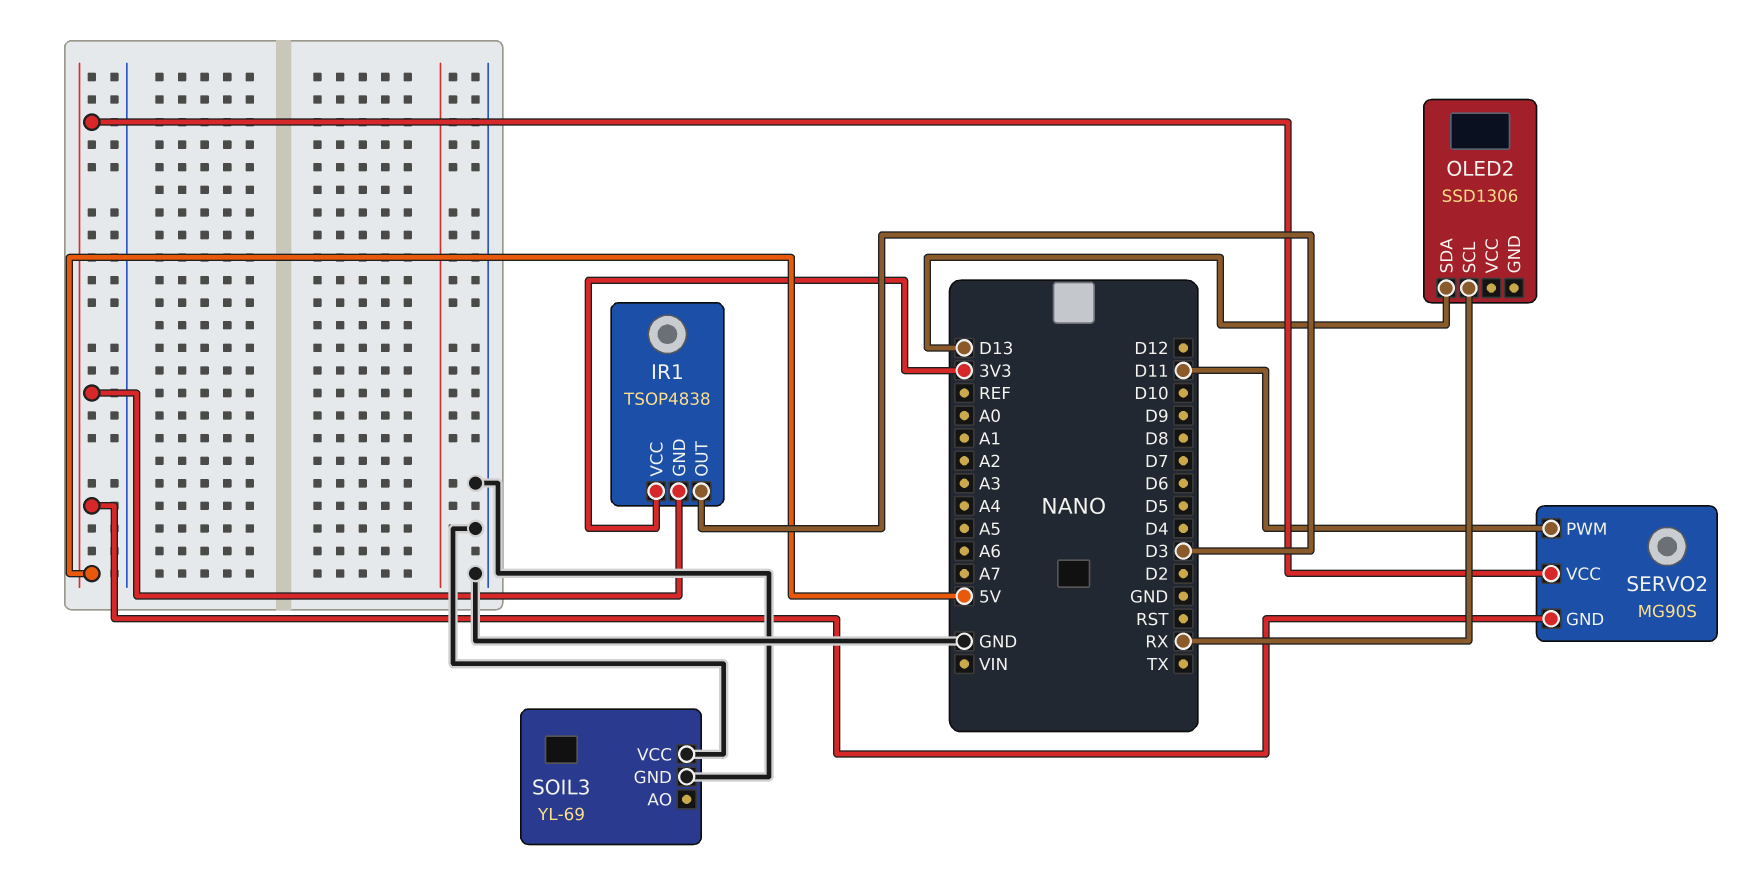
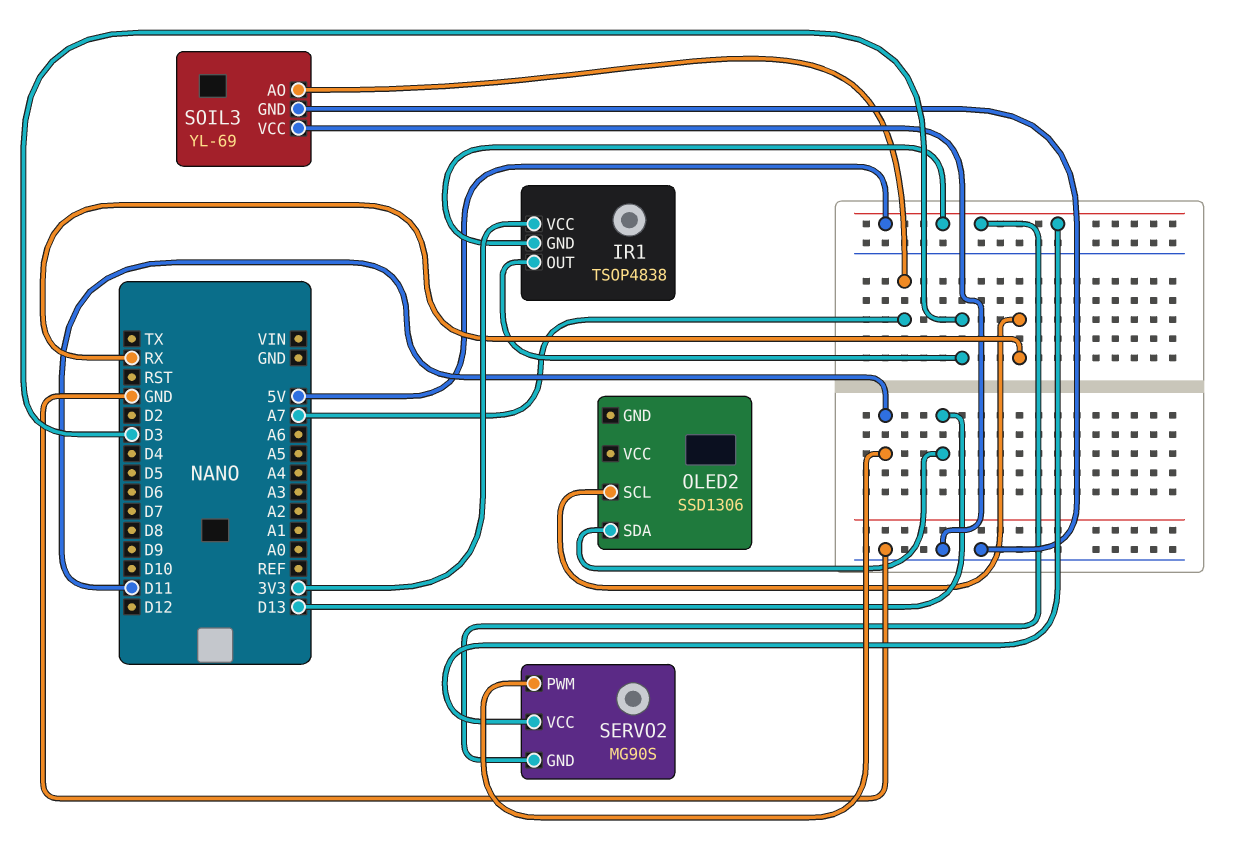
SOIL3 pin AO: none -> A7

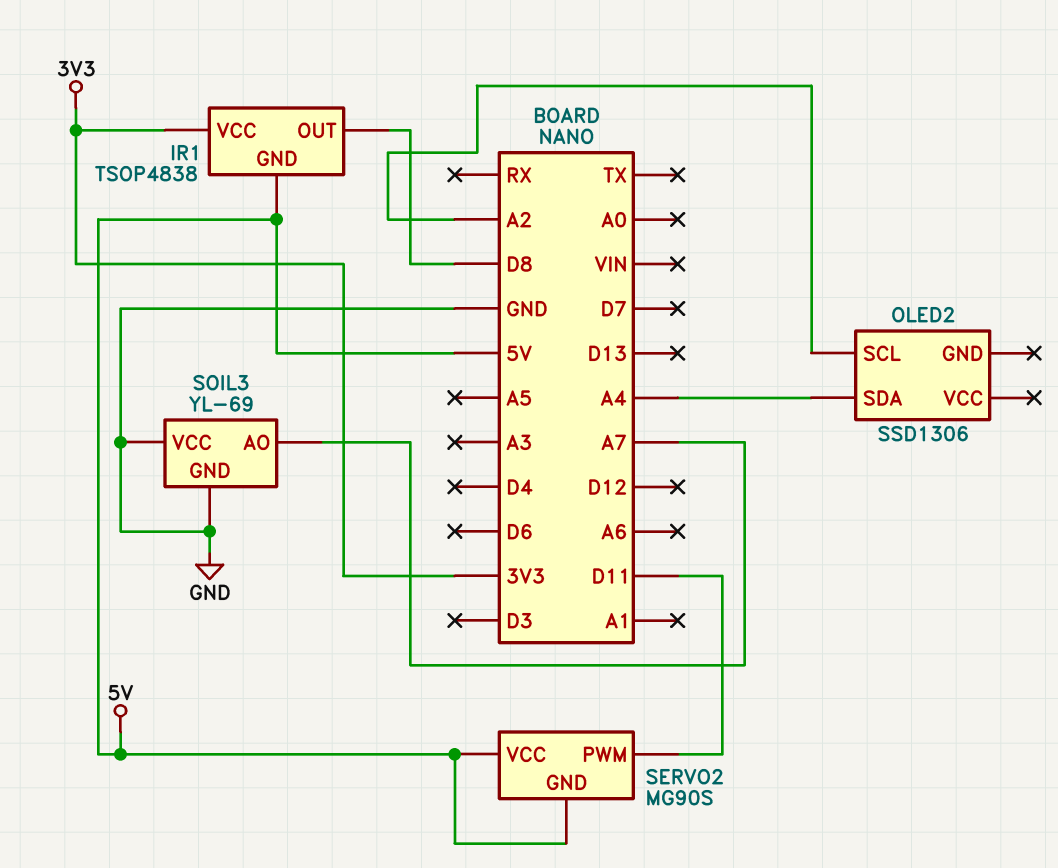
IR1 pin OUT: D3 -> D8
OLED2 pin SCL: RX -> A2
OLED2 pin SDA: D13 -> A4

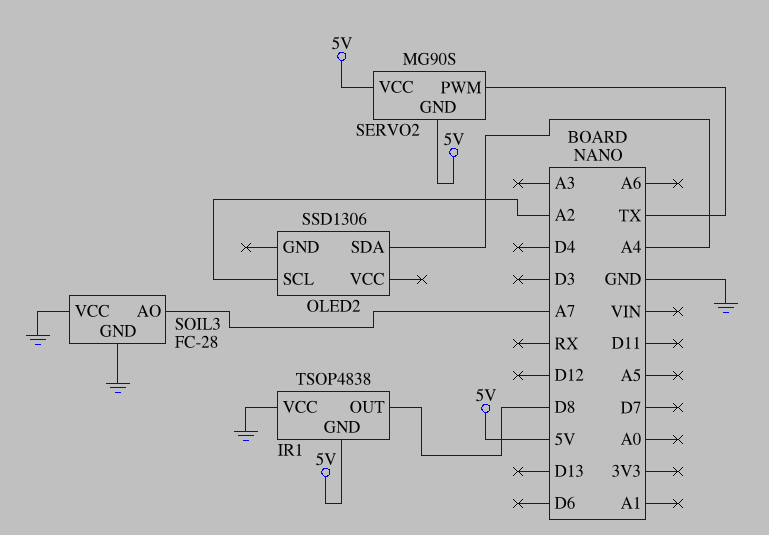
IR1 pin VCC: 3V3 -> GND
SERVO2 pin PWM: D11 -> TX
SOIL3: YL-69 -> FC-28

